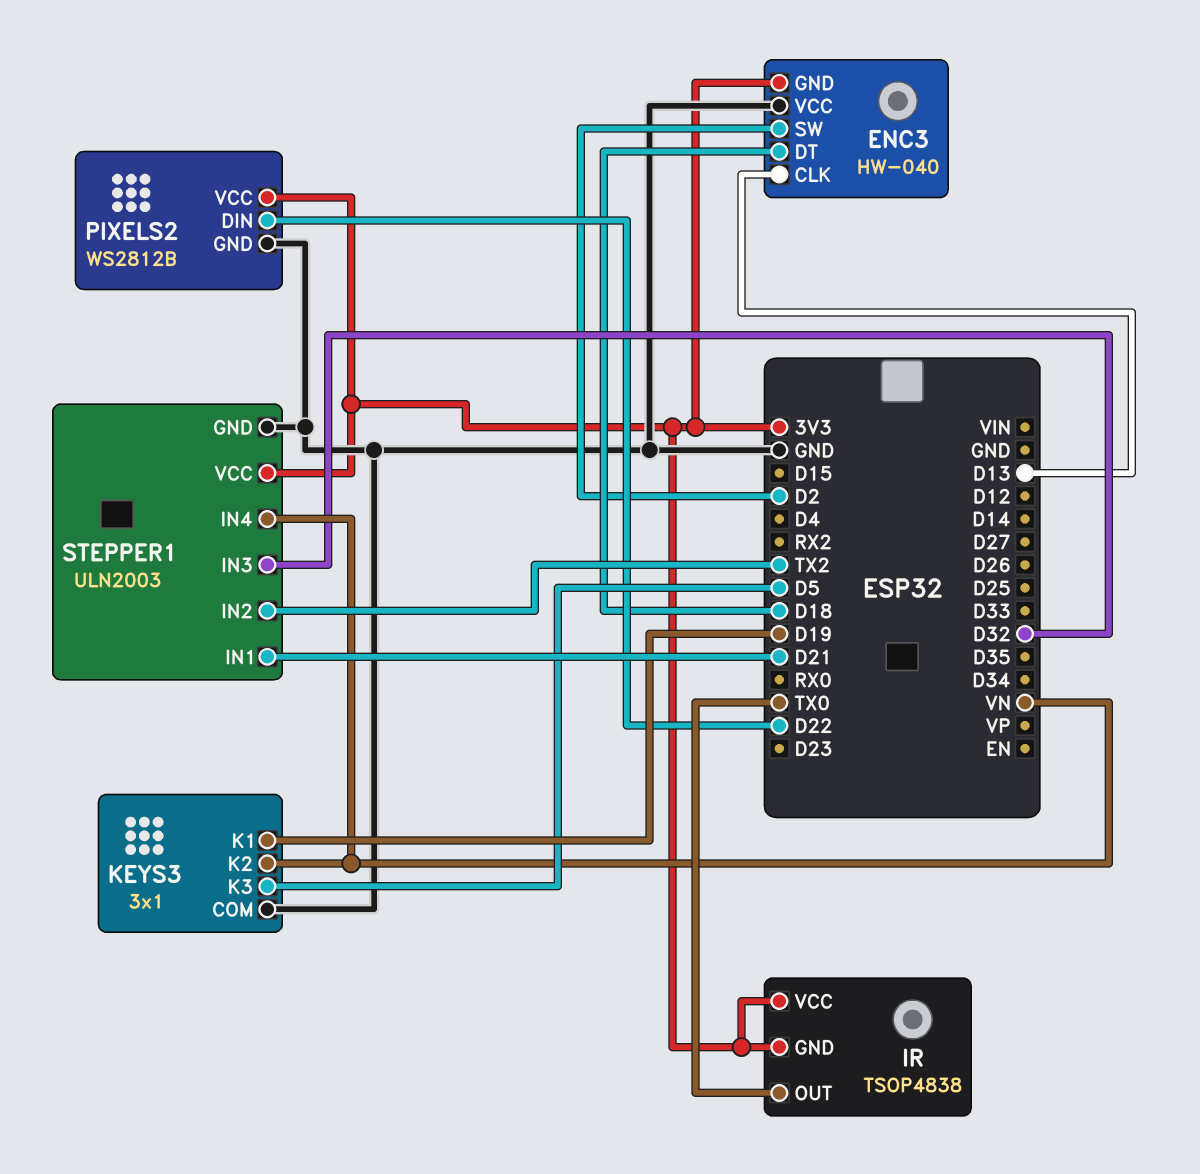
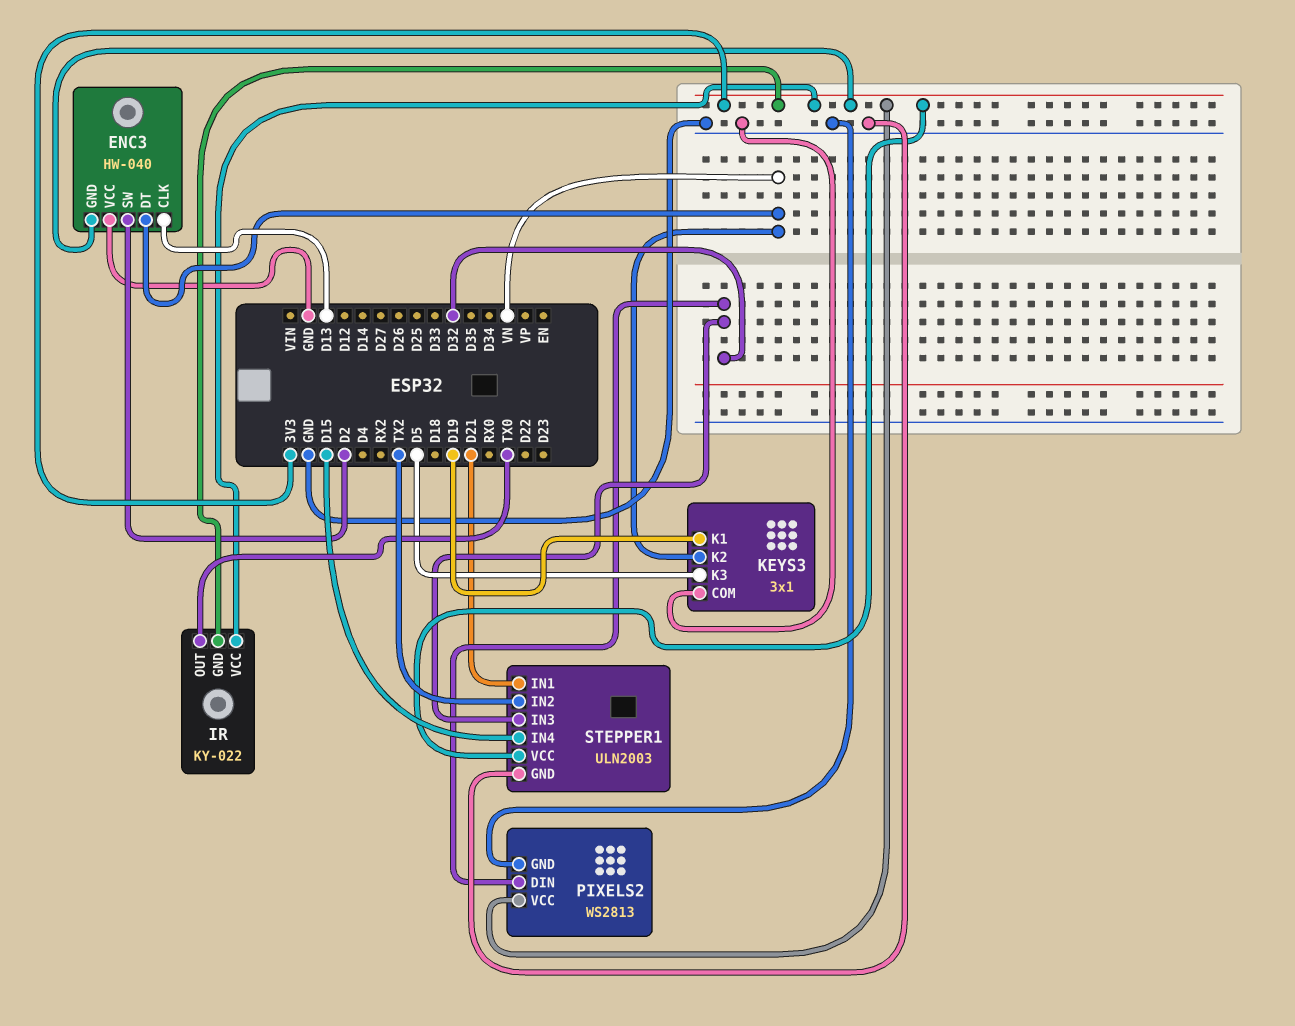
ENC3 pin DT: D18 -> VN
IR: TSOP4838 -> KY-022
PIXELS2: WS2812B -> WS2813
PIXELS2 pin DIN: D22 -> D32
STEPPER1 pin IN4: VN -> D15

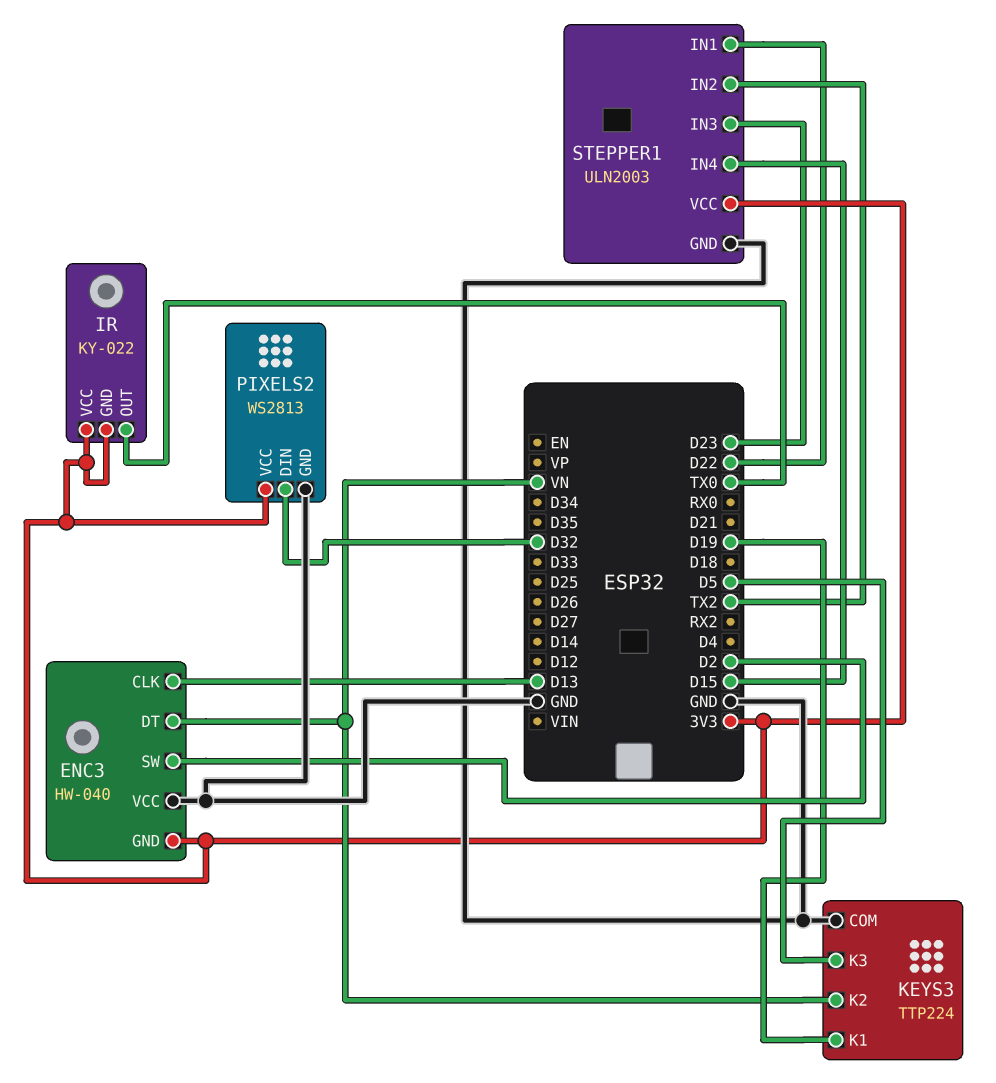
KEYS3: 3x1 -> TTP224
STEPPER1 pin IN1: D21 -> D22
STEPPER1 pin IN3: D32 -> D23

